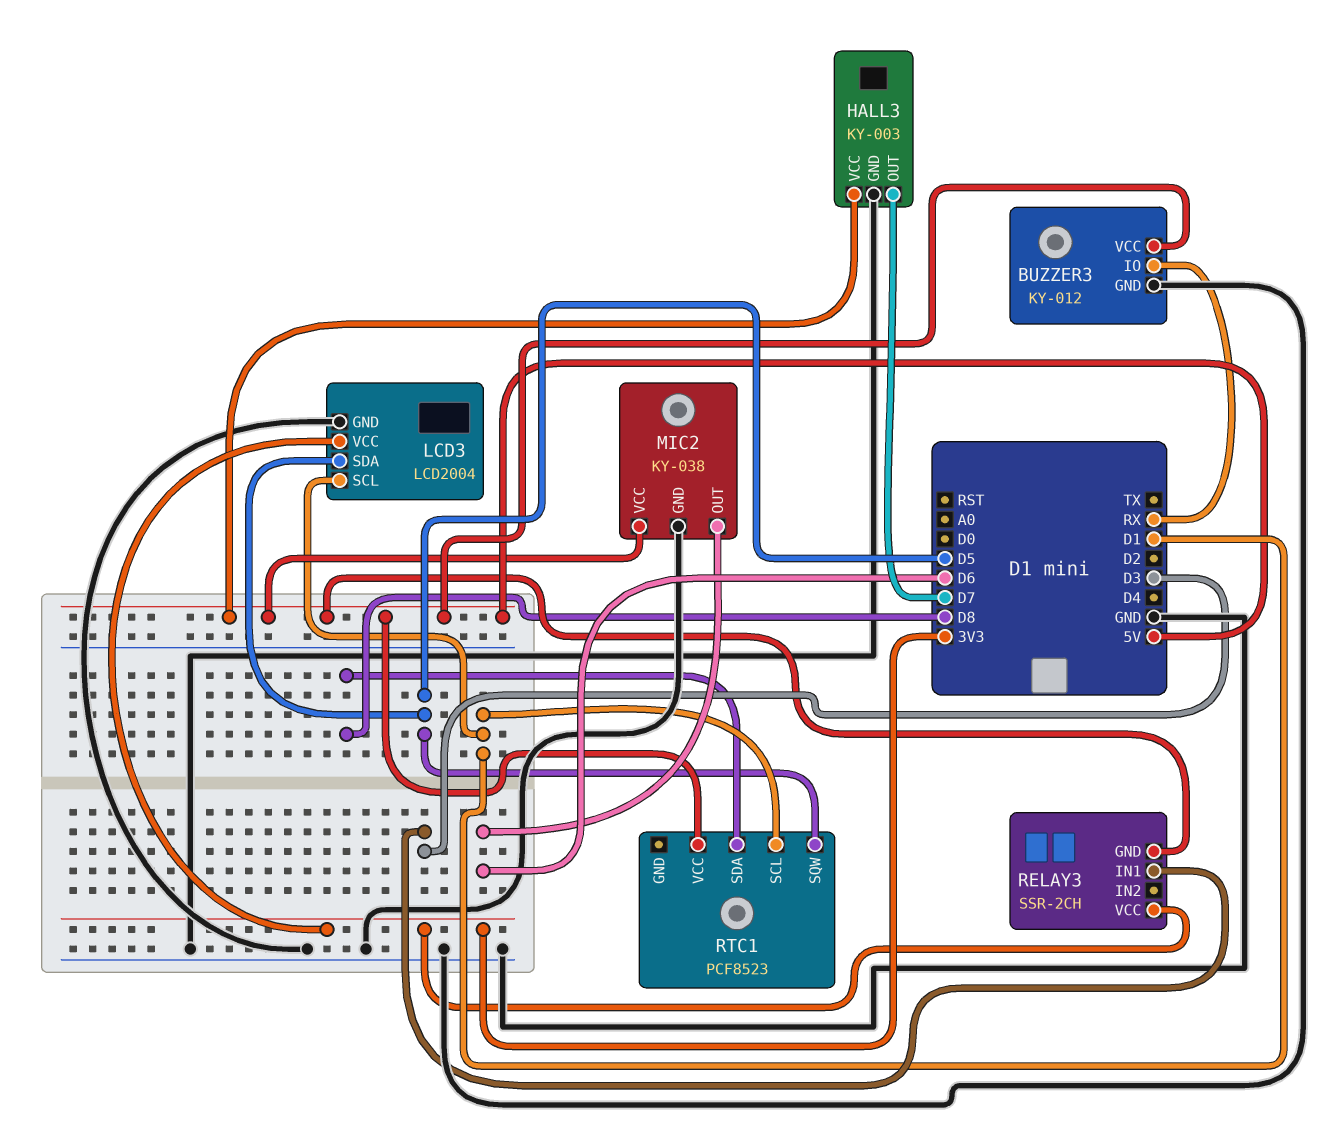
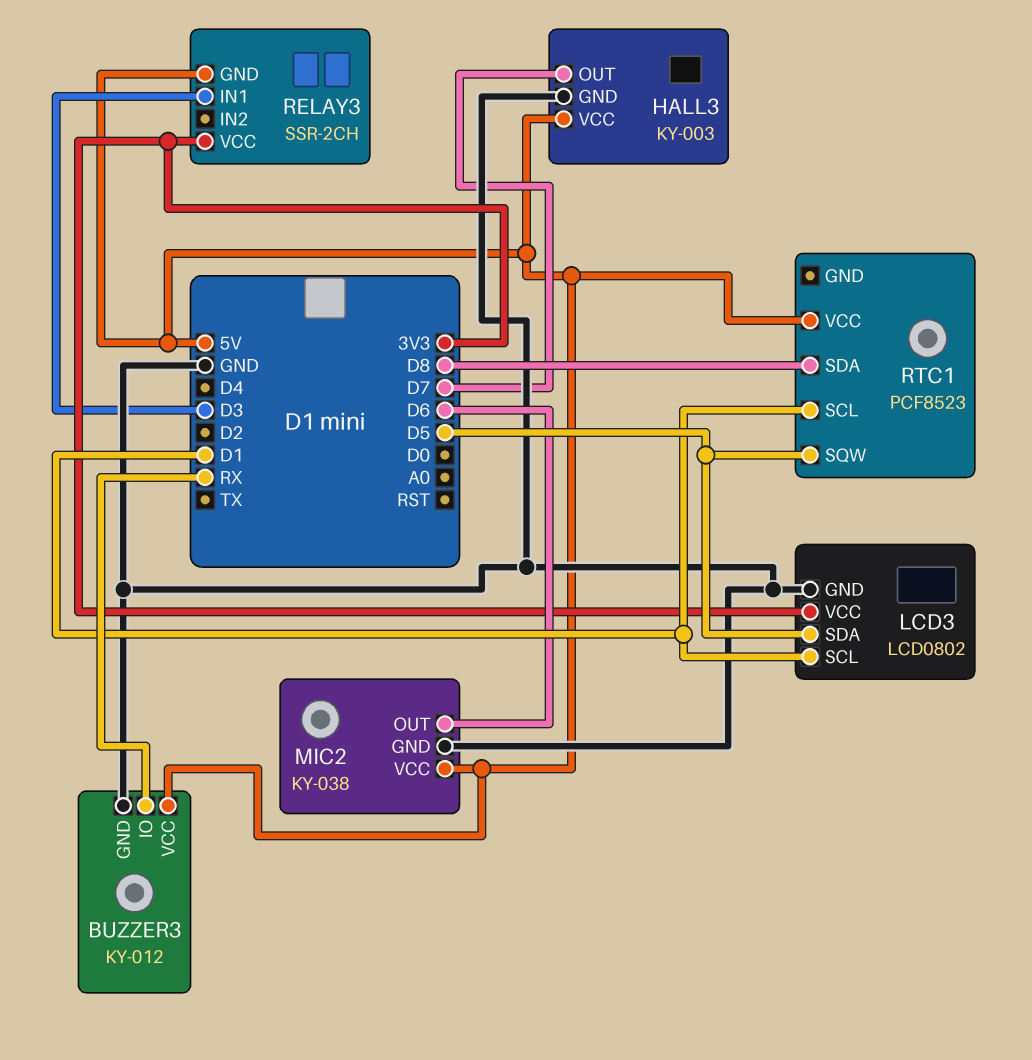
LCD3: LCD2004 -> LCD0802

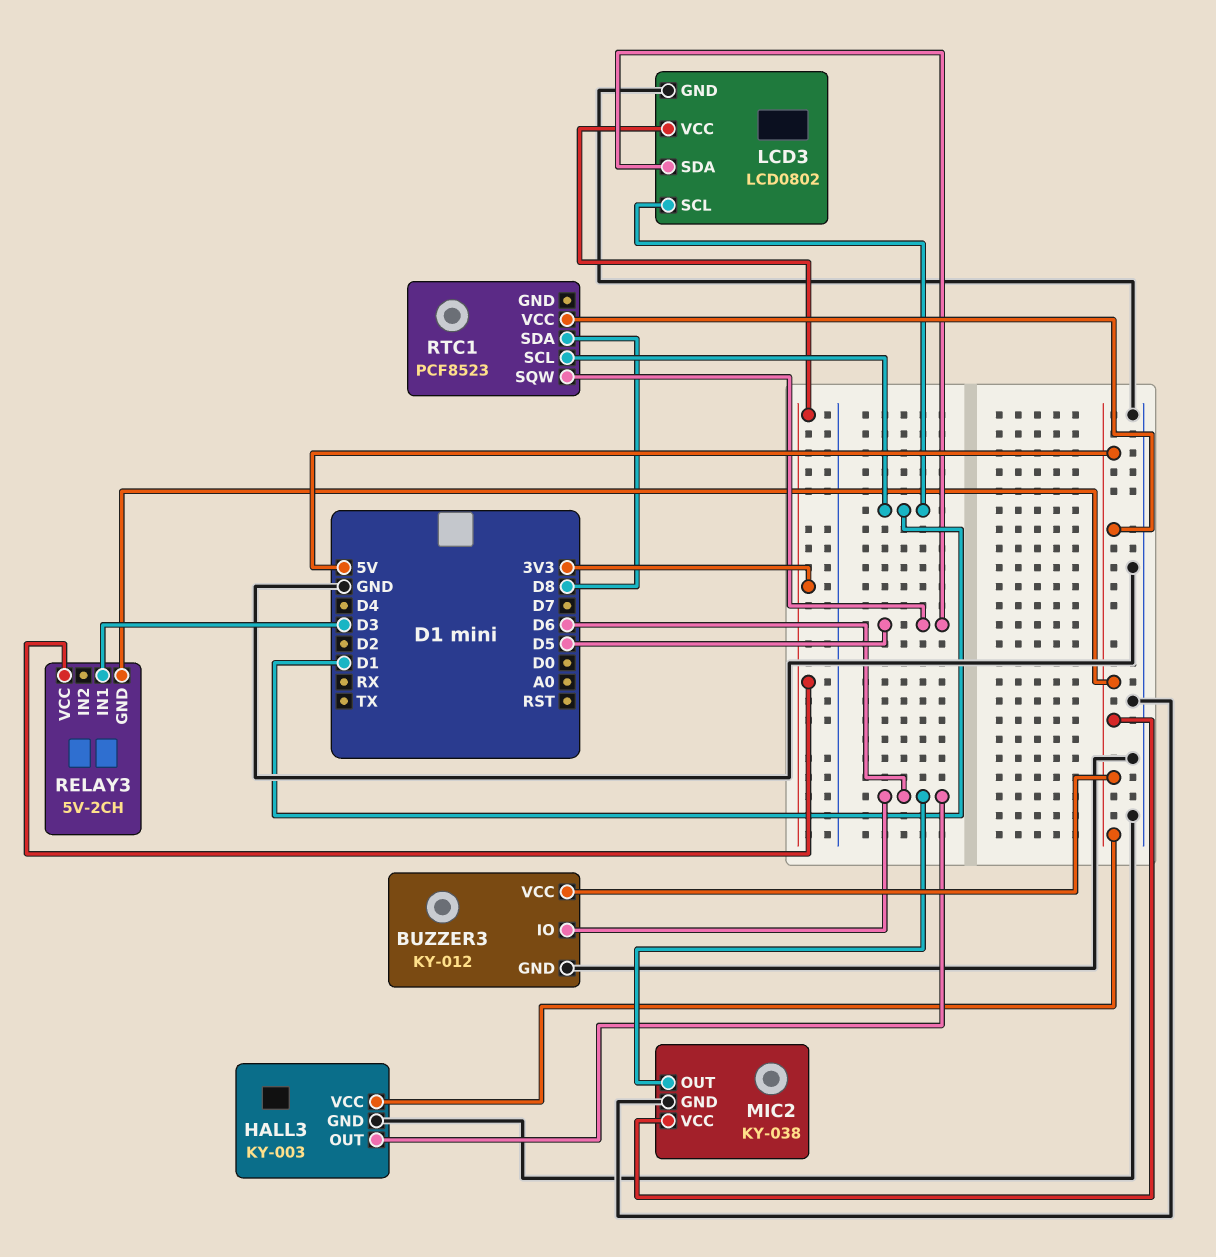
BUZZER3 pin IO: RX -> D6
HALL3 pin OUT: D7 -> D6
RELAY3: SSR-2CH -> 5V-2CH

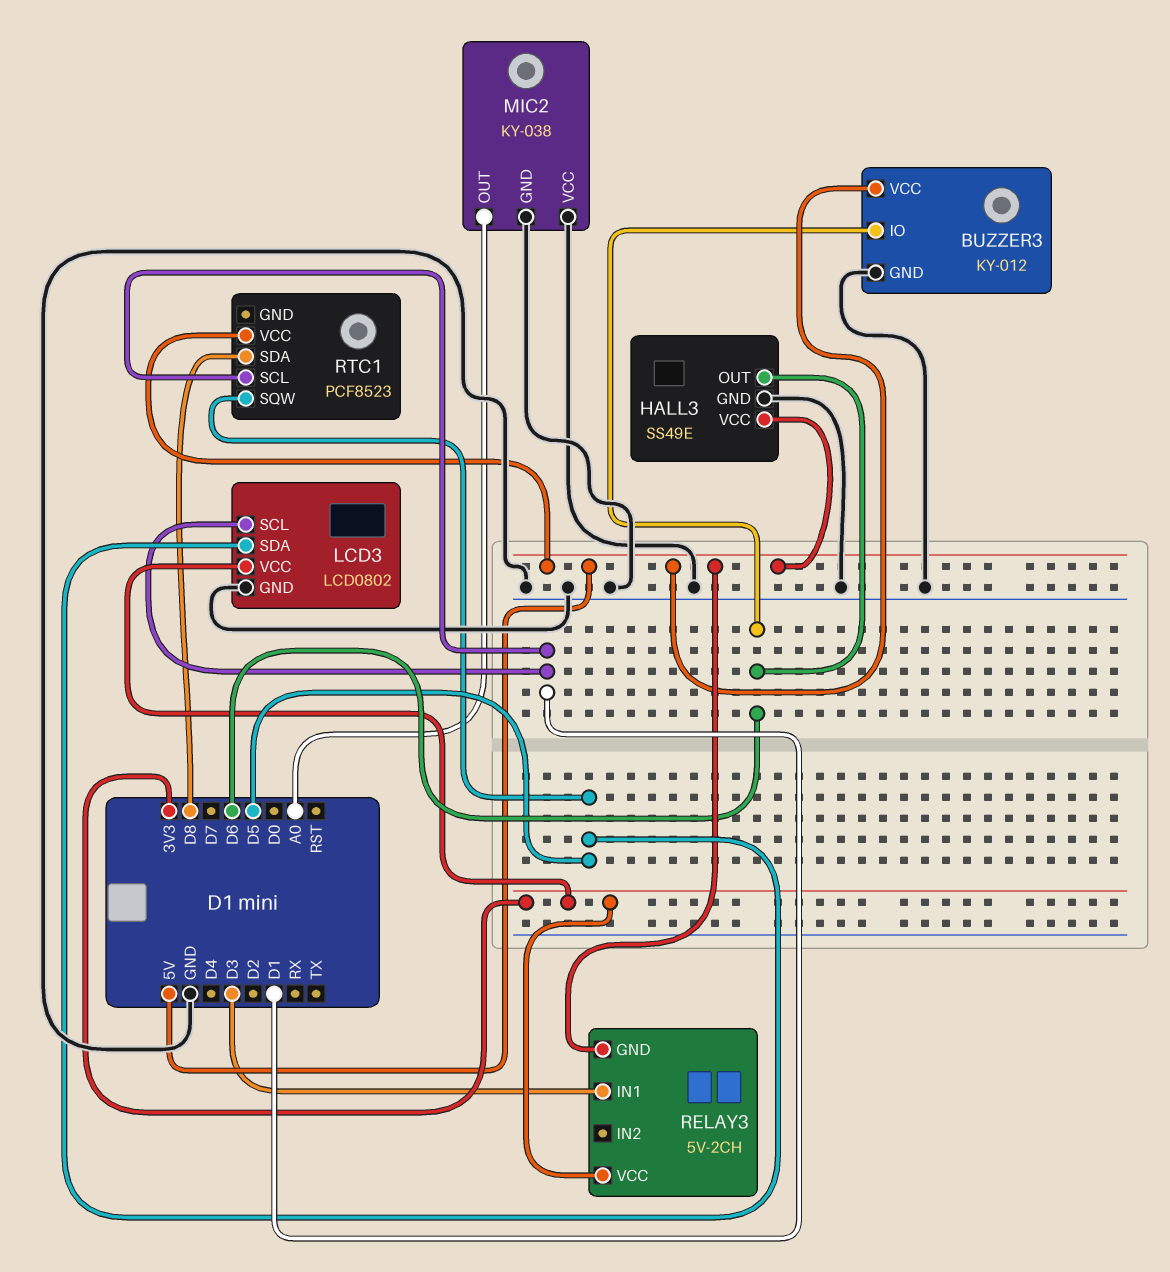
HALL3: KY-003 -> SS49E
MIC2 pin OUT: D6 -> A0
MIC2 pin VCC: 5V -> GND

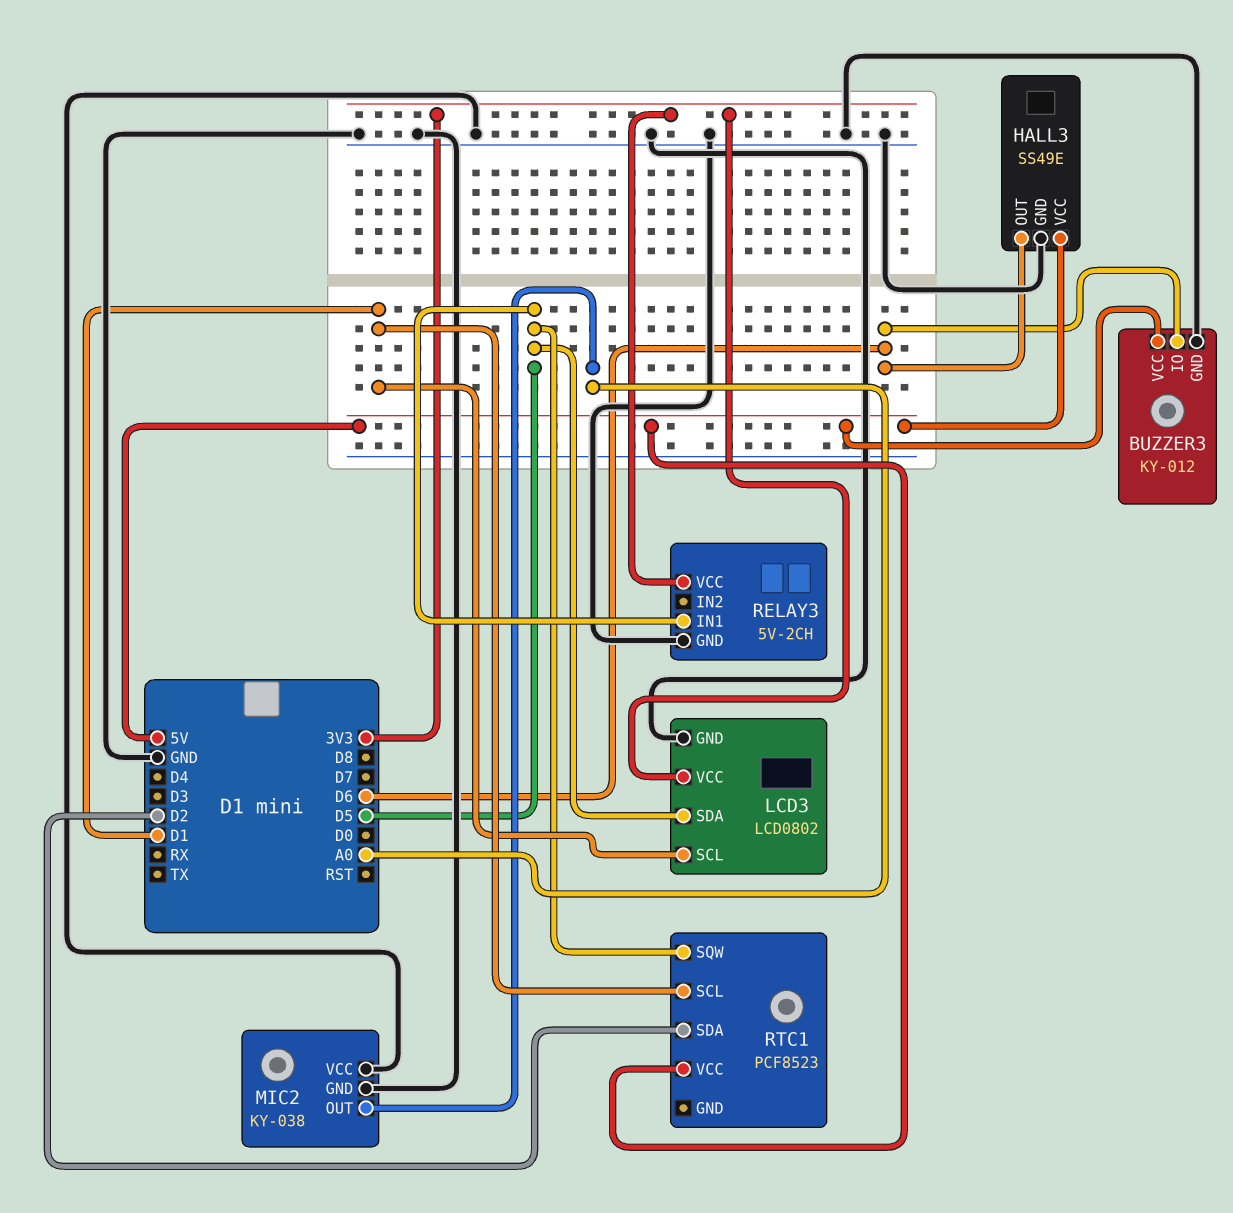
RELAY3 pin GND: 5V -> GND
RELAY3 pin IN1: D3 -> D5
RTC1 pin SDA: D8 -> D2

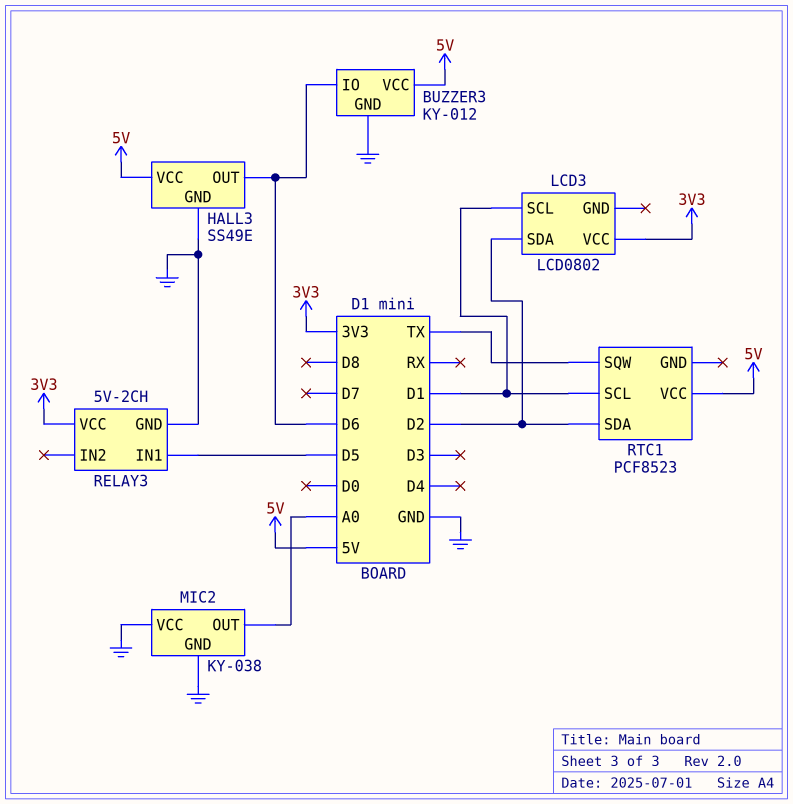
LCD3 pin GND: GND -> none
LCD3 pin SDA: D5 -> D2
RTC1 pin SQW: D5 -> TX

